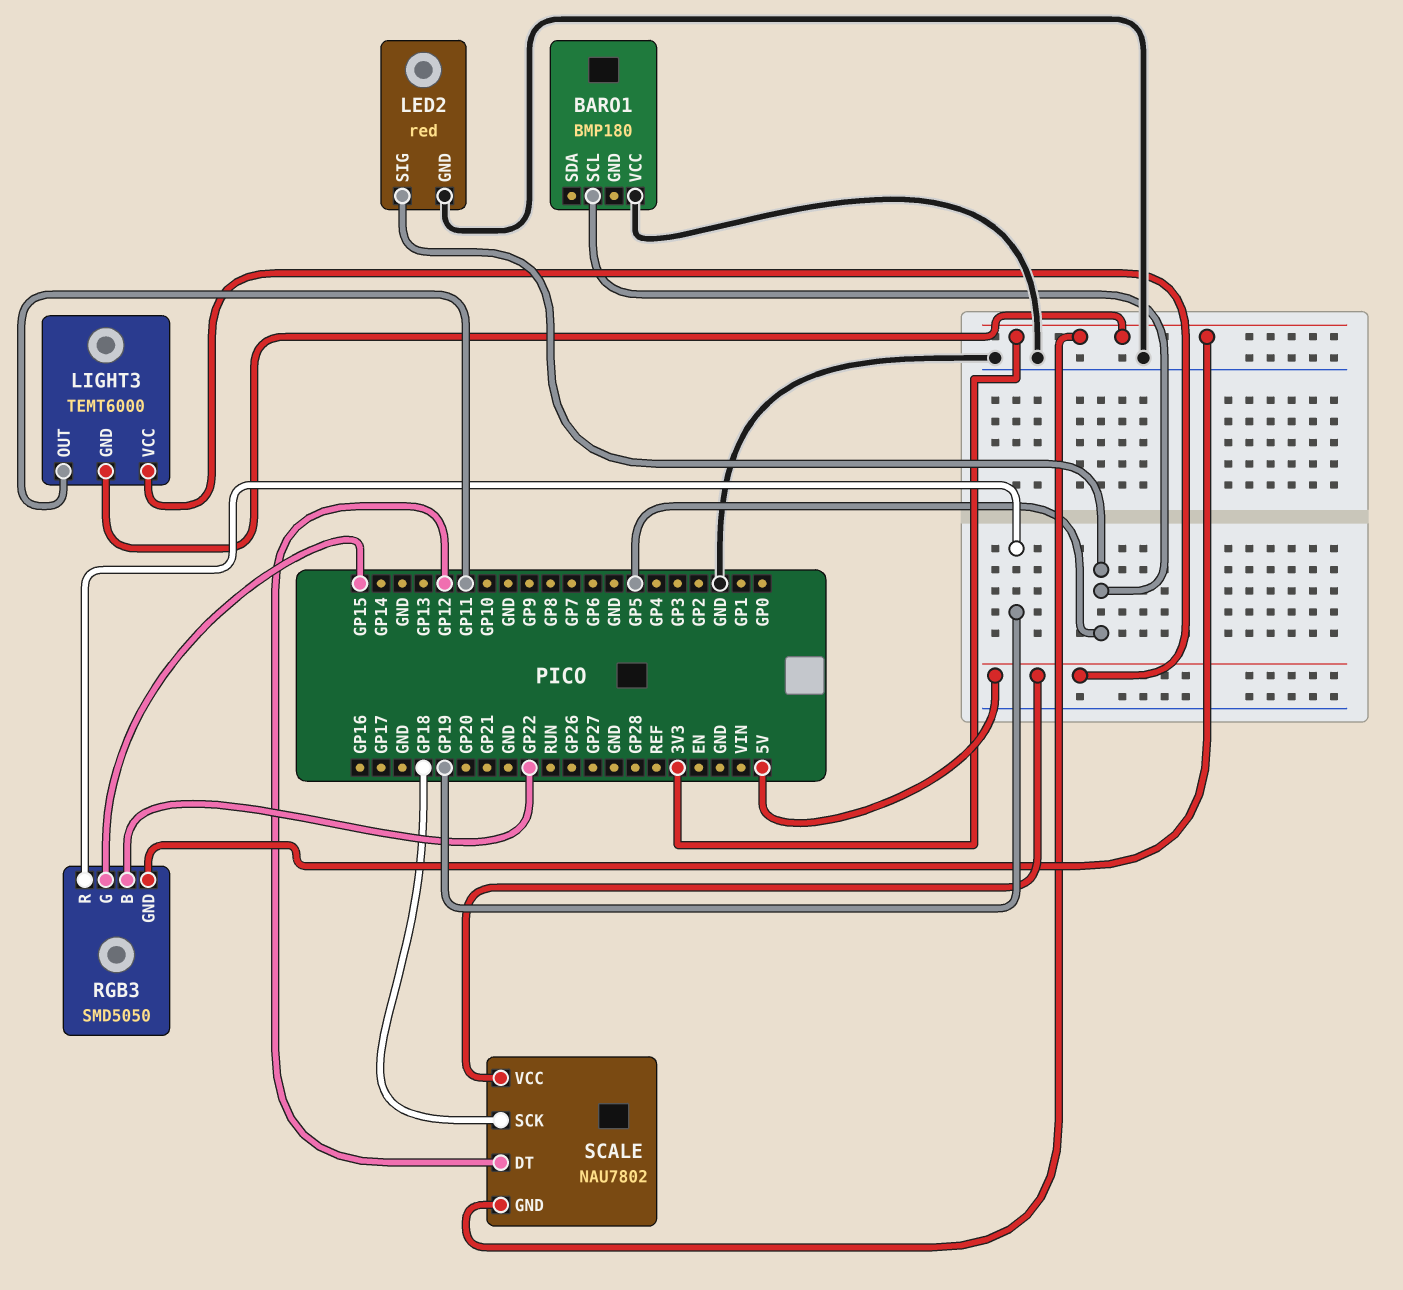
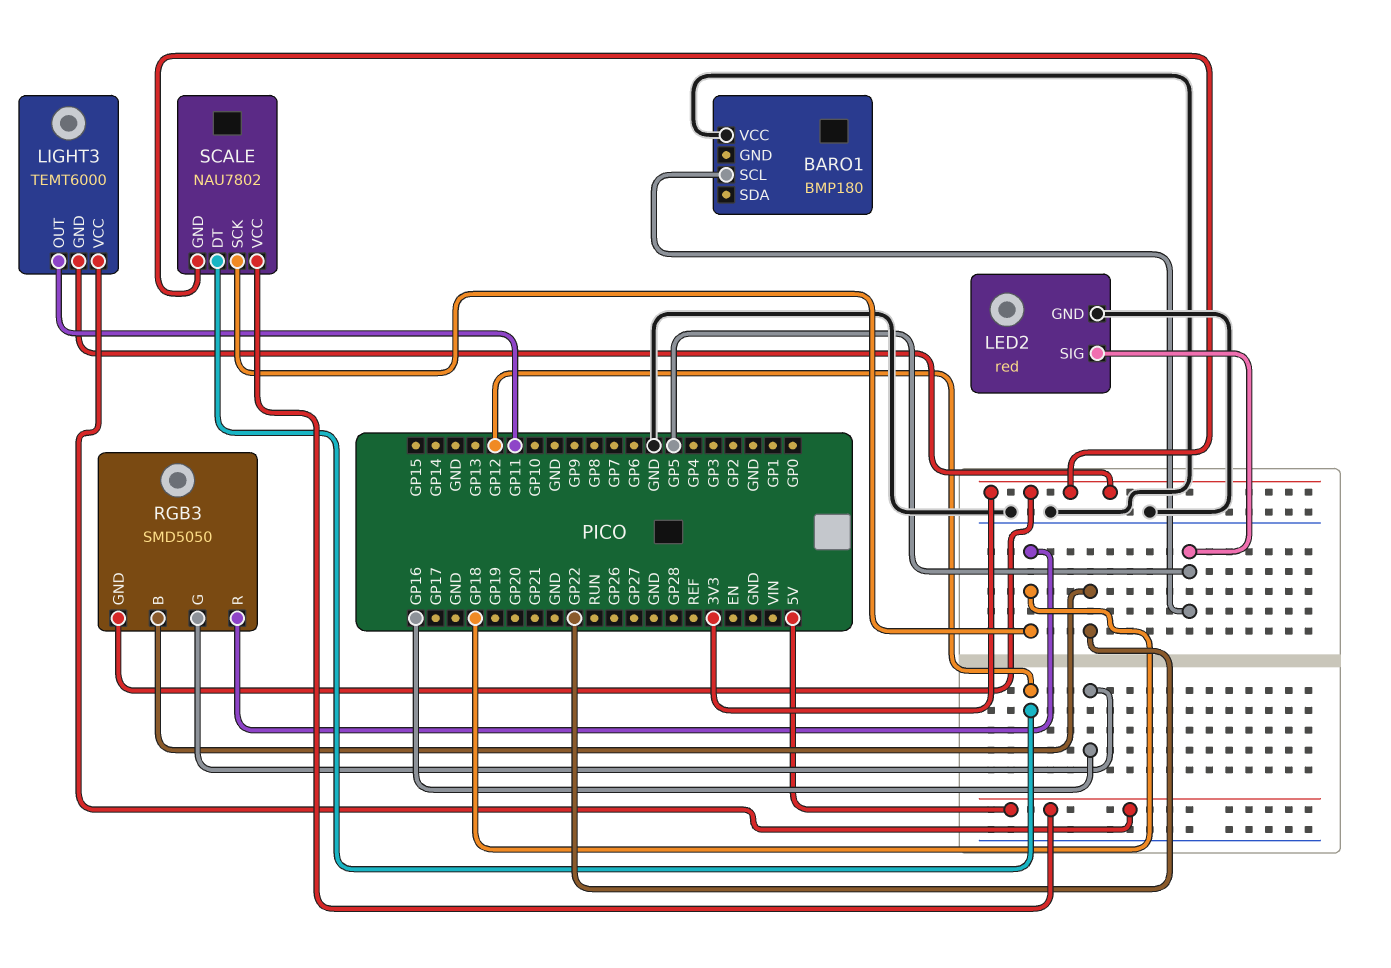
RGB3 pin G: GP15 -> GP16
RGB3 pin R: GP19 -> GP18

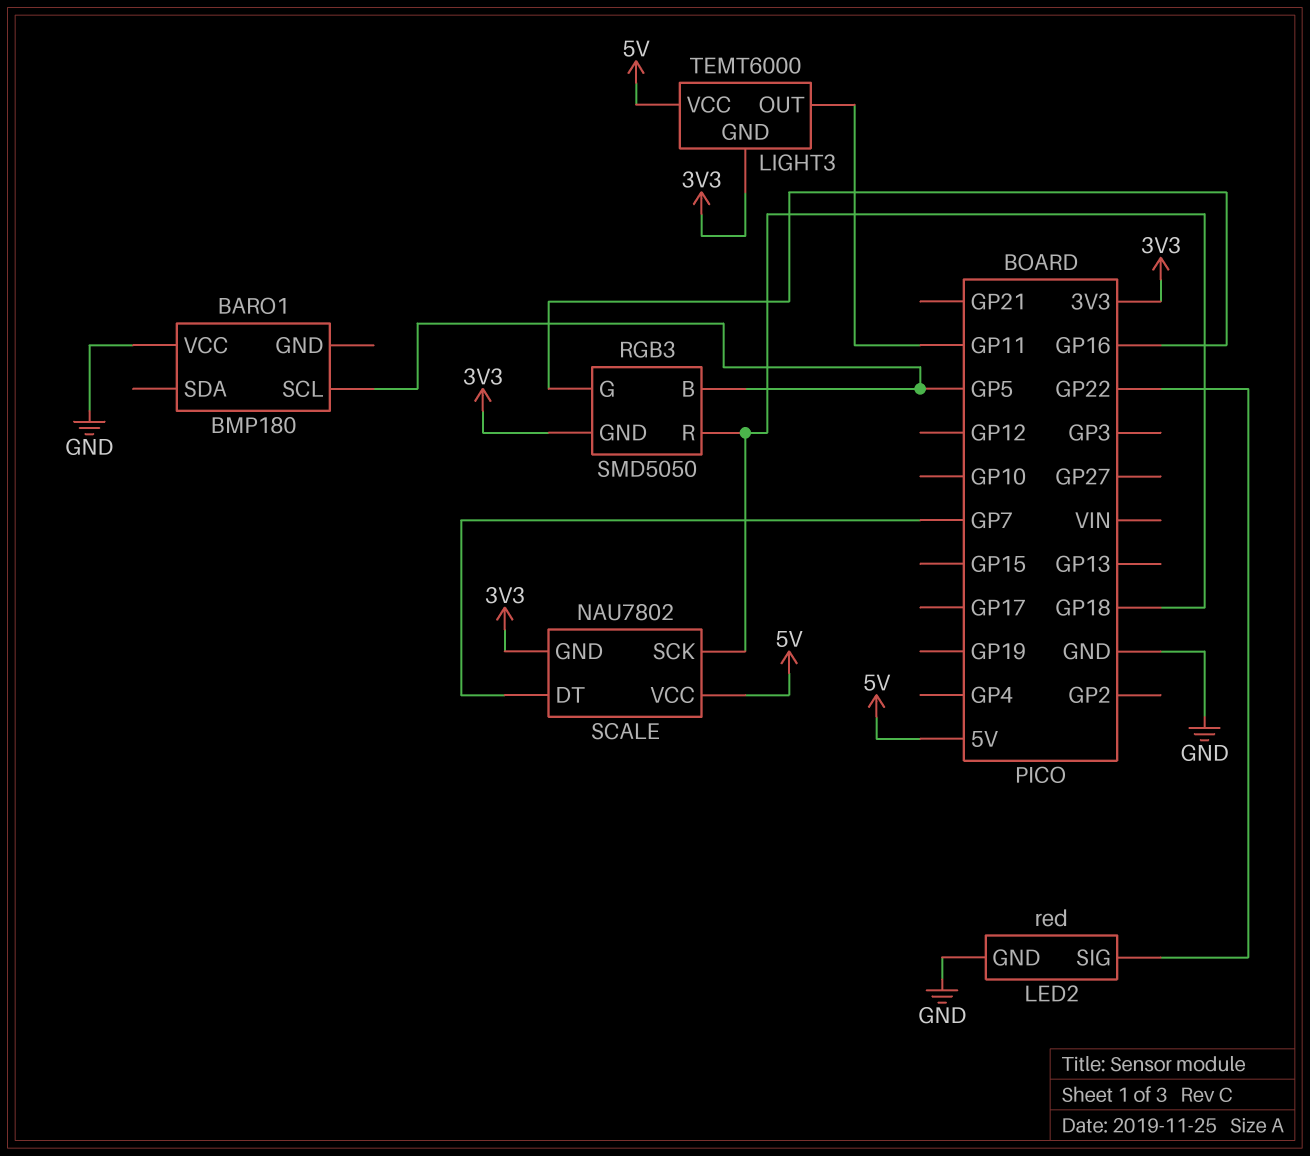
LED2 pin SIG: GP5 -> GP22
RGB3 pin B: GP22 -> GP5
SCALE pin DT: GP12 -> GP7

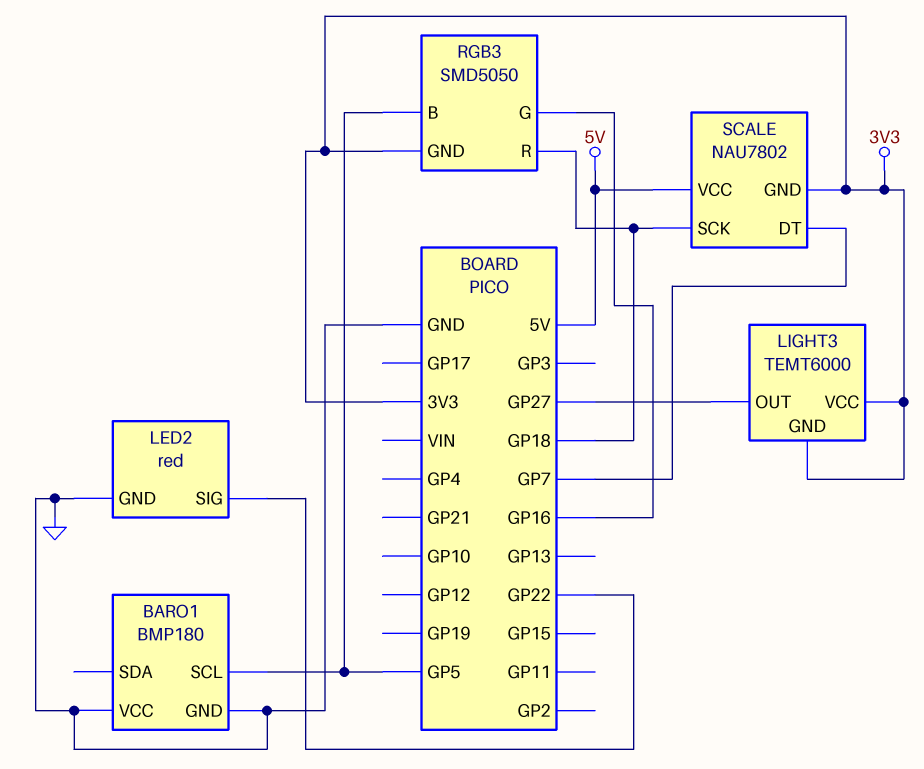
BARO1 pin GND: none -> GND
LIGHT3 pin OUT: GP11 -> GP27
LIGHT3 pin VCC: 5V -> 3V3

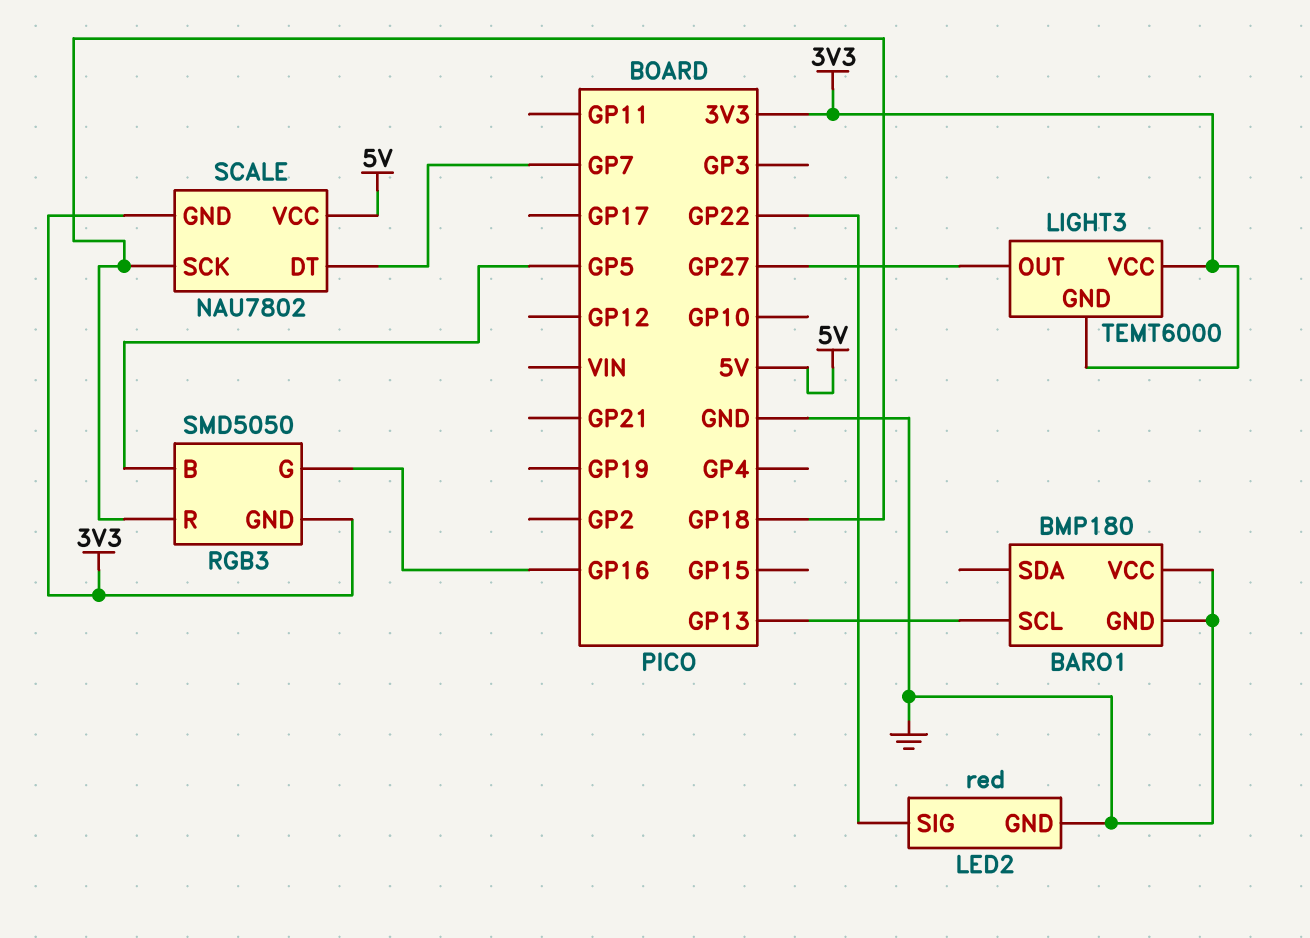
BARO1 pin SCL: GP5 -> GP13

